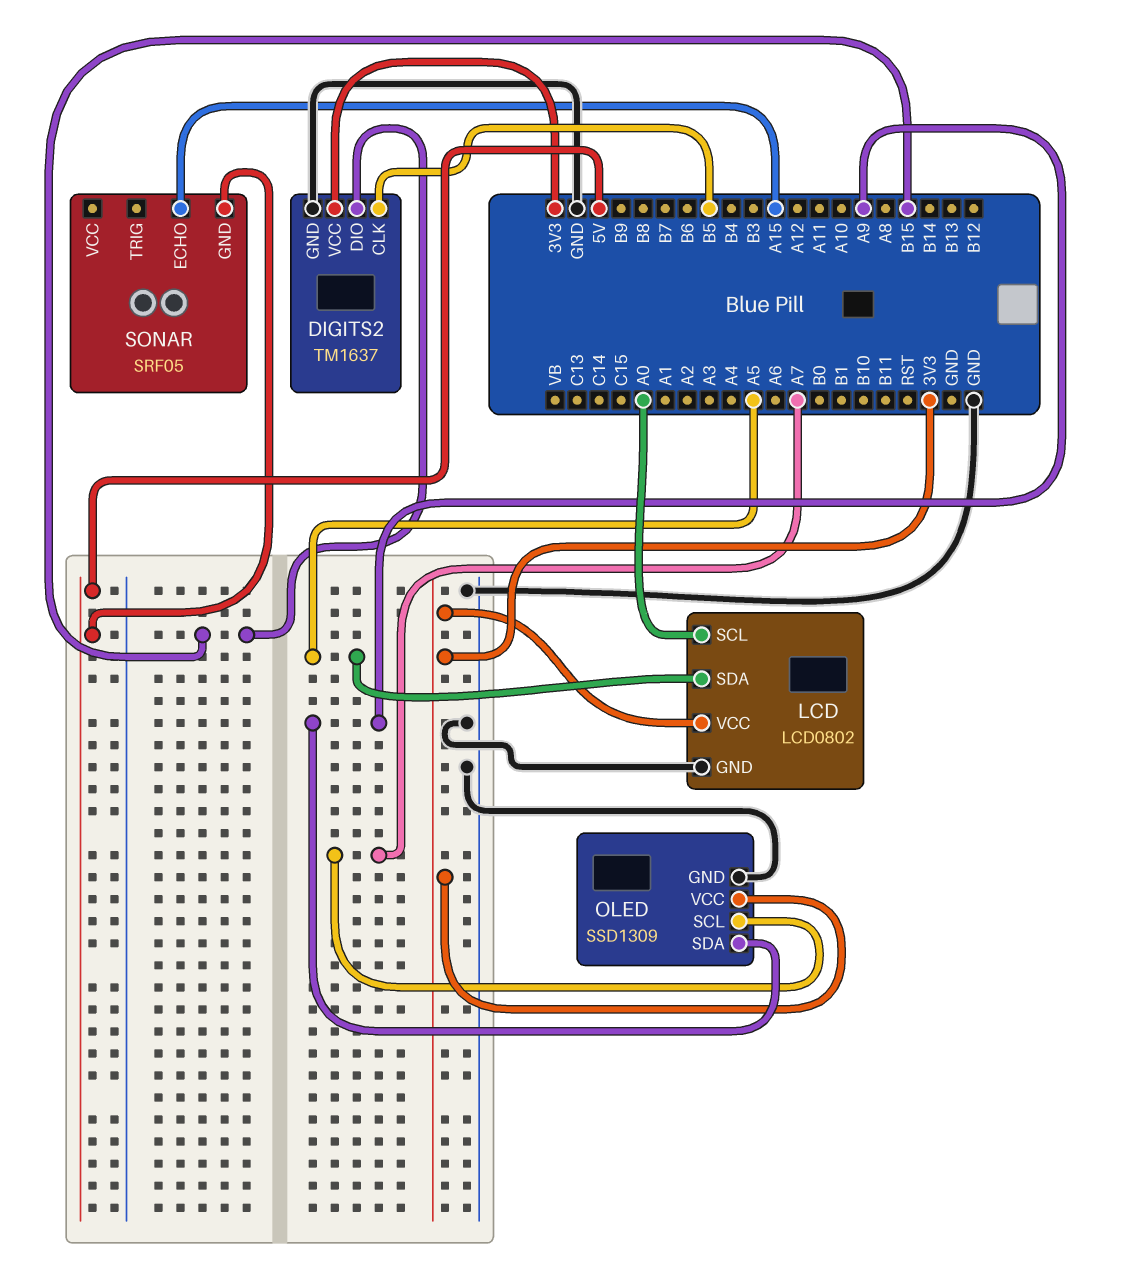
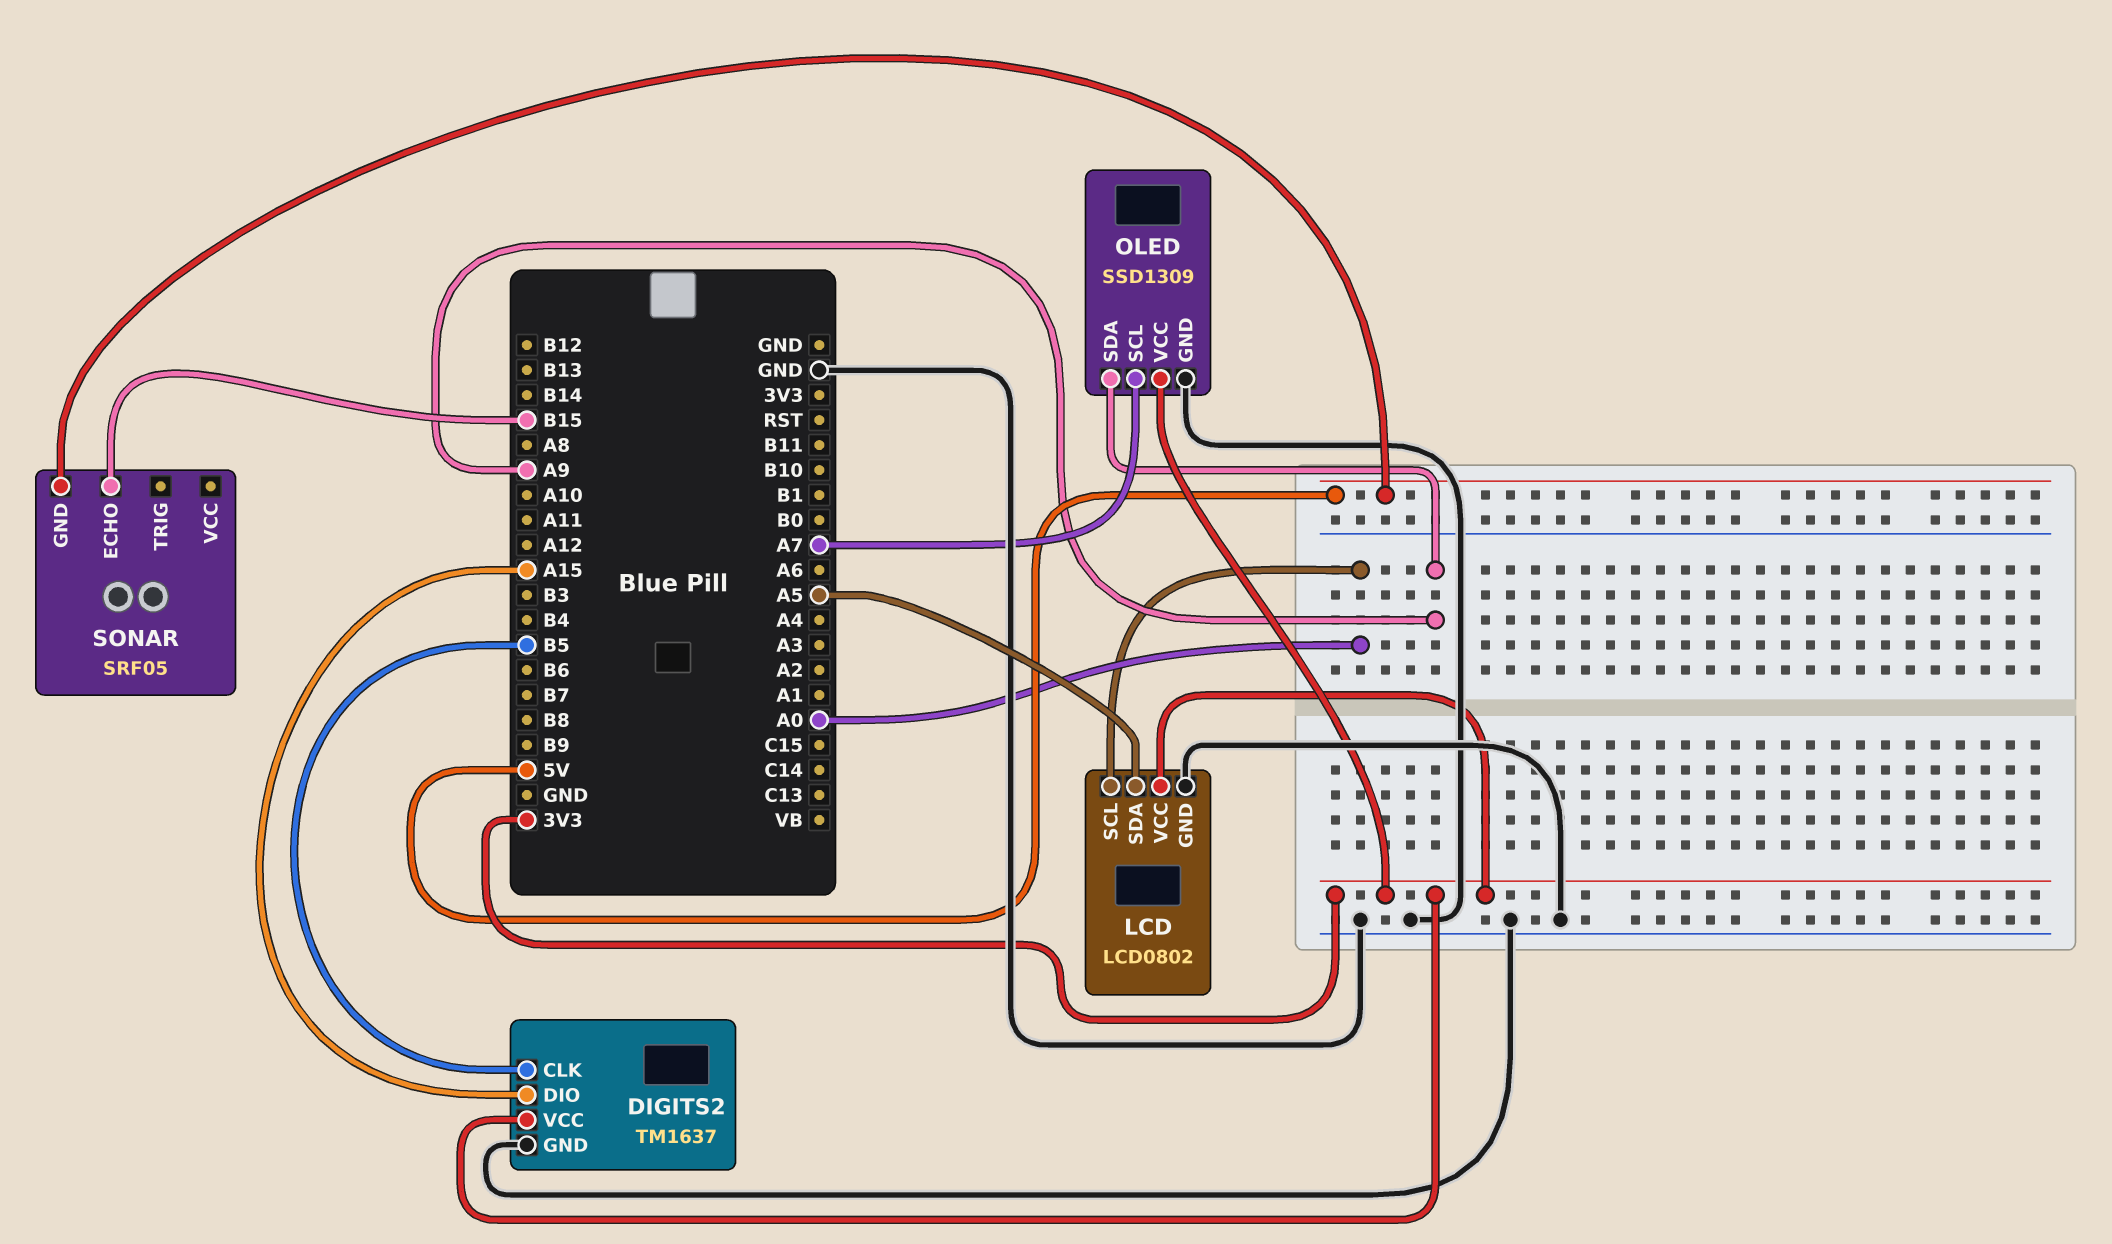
DIGITS2 pin DIO: B15 -> A15
SONAR pin ECHO: A15 -> B15

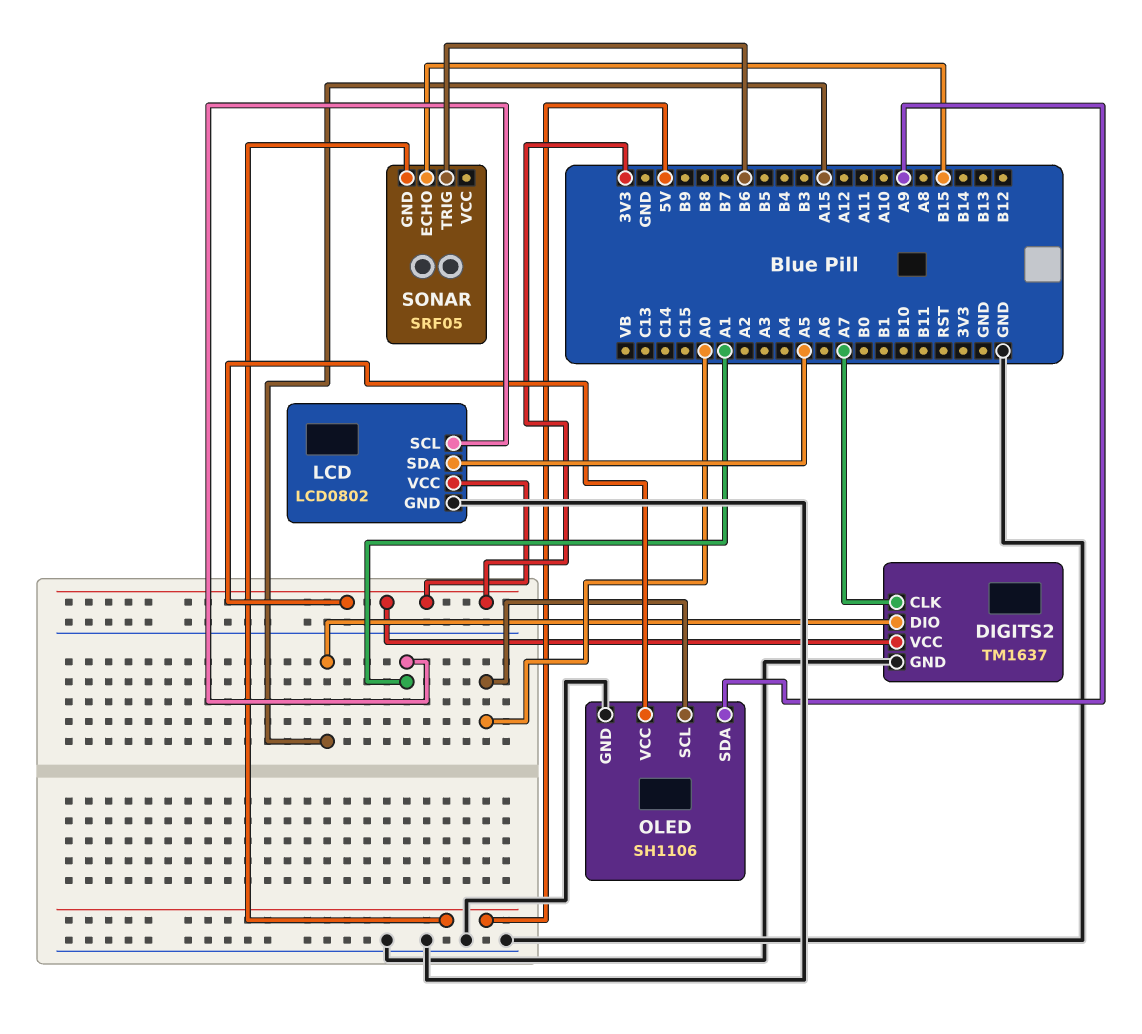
DIGITS2 pin CLK: B5 -> A7
LCD pin SCL: A0 -> A1
OLED: SSD1309 -> SH1106
OLED pin SCL: A7 -> A0
SONAR pin TRIG: none -> B6

